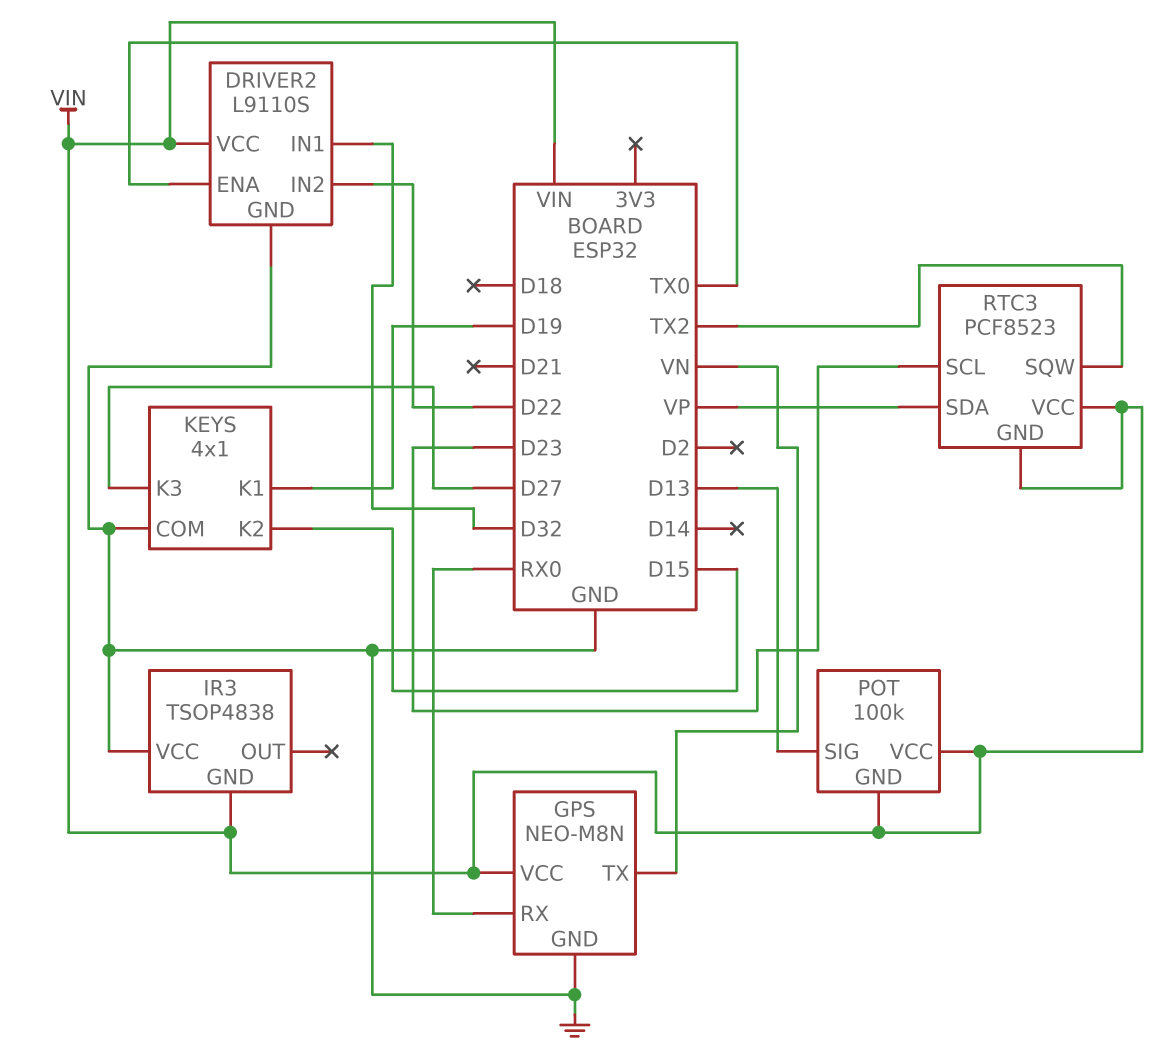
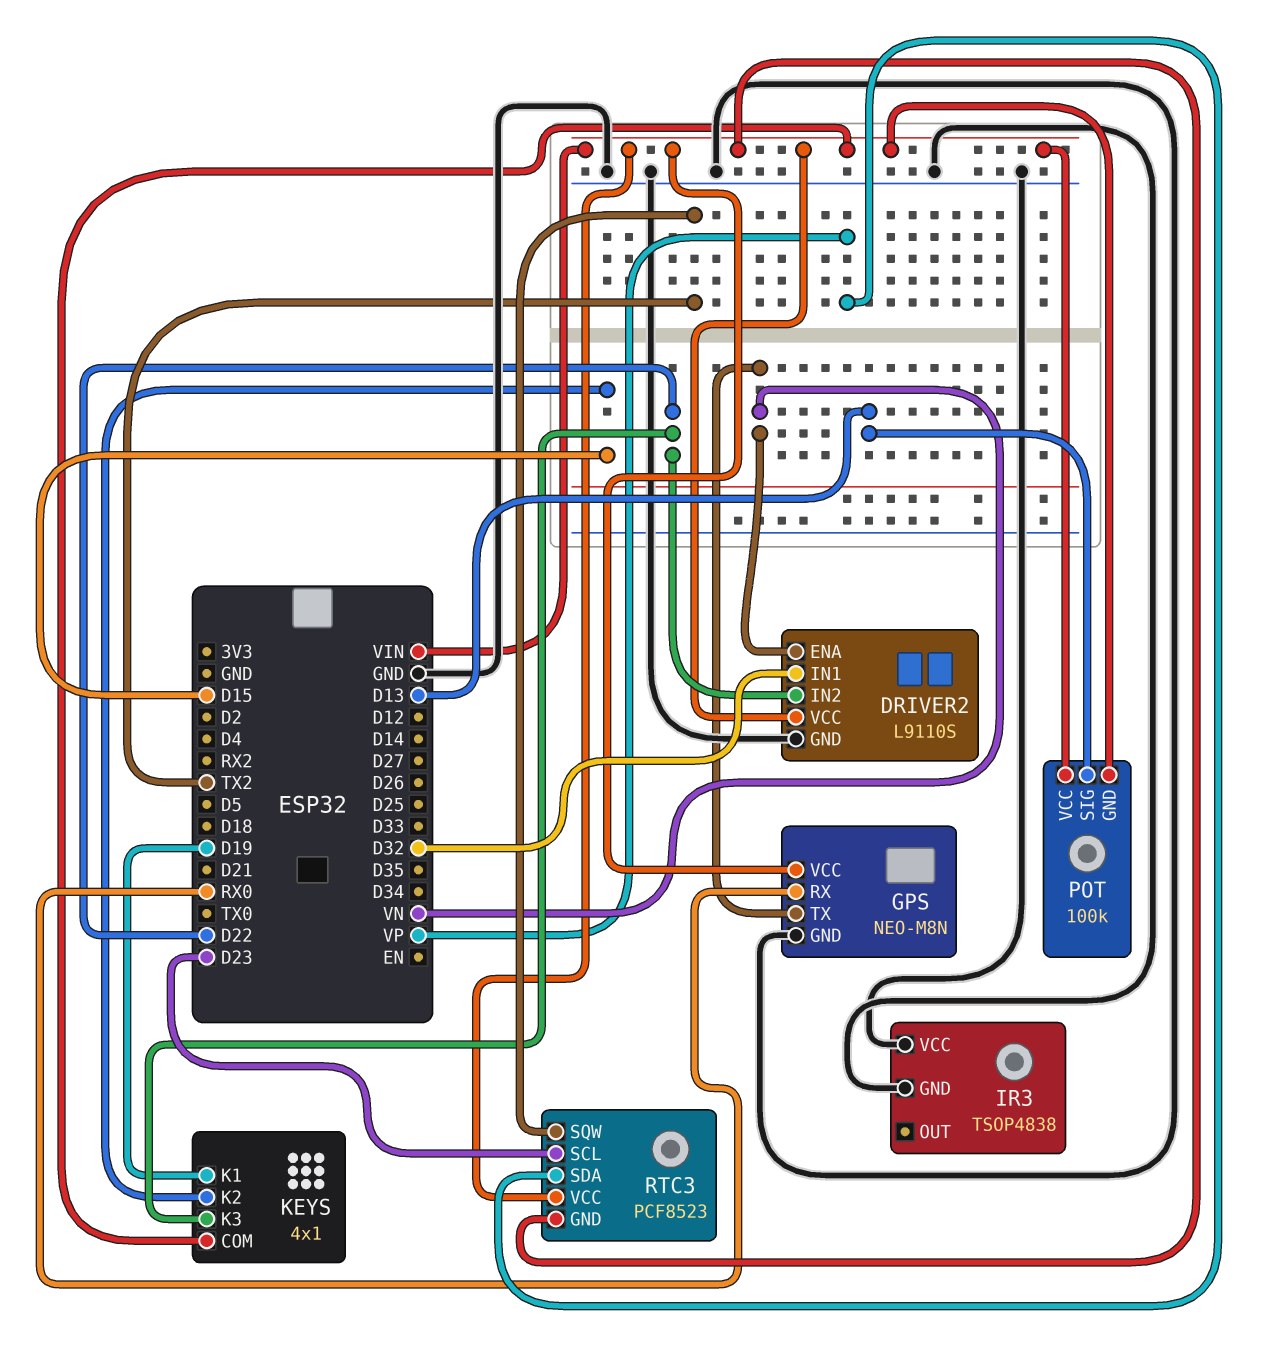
DRIVER2 pin ENA: TX0 -> VN
IR3 pin GND: VIN -> GND
KEYS pin COM: GND -> VIN
KEYS pin K3: D27 -> D22

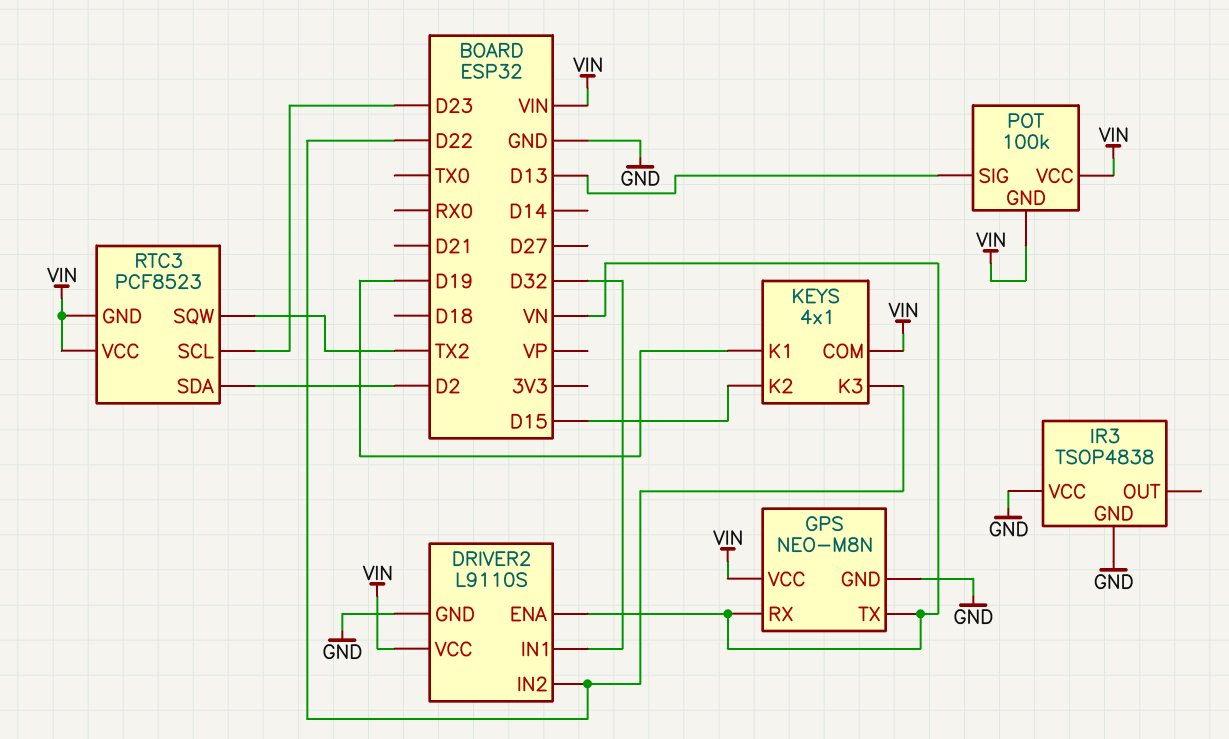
GPS pin RX: RX0 -> VN
RTC3 pin SDA: VP -> D2

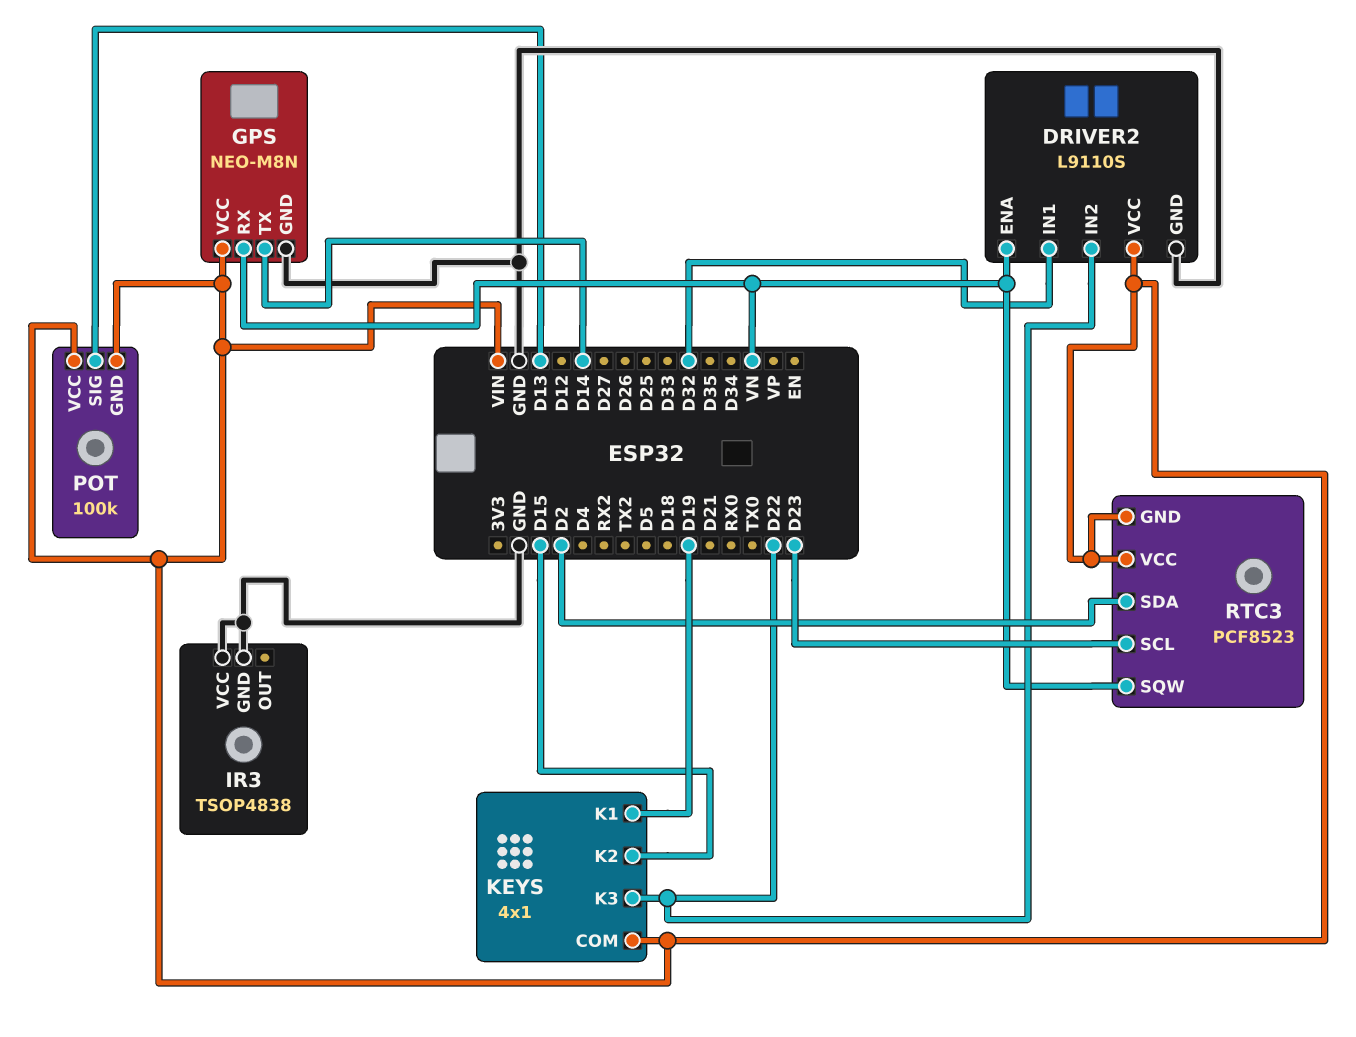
GPS pin TX: VN -> D14
RTC3 pin SQW: TX2 -> VN

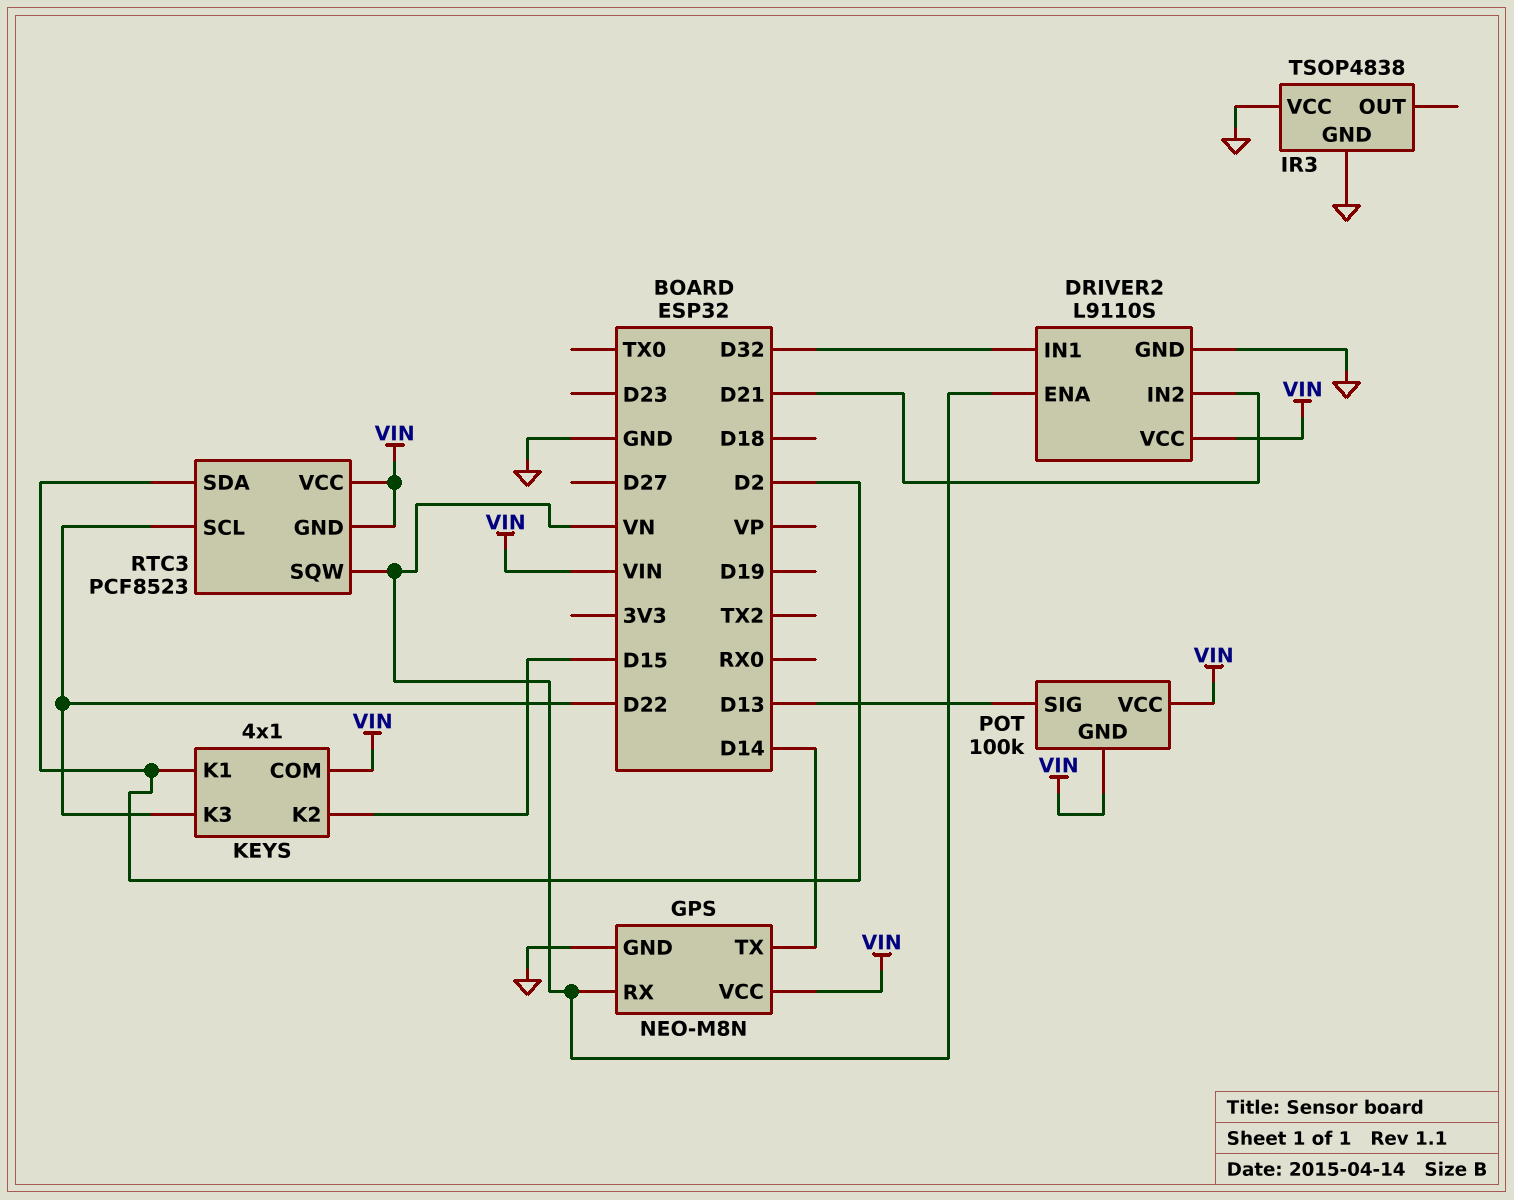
DRIVER2 pin IN2: D22 -> D21
KEYS pin K1: D19 -> D2
RTC3 pin SCL: D23 -> D22

